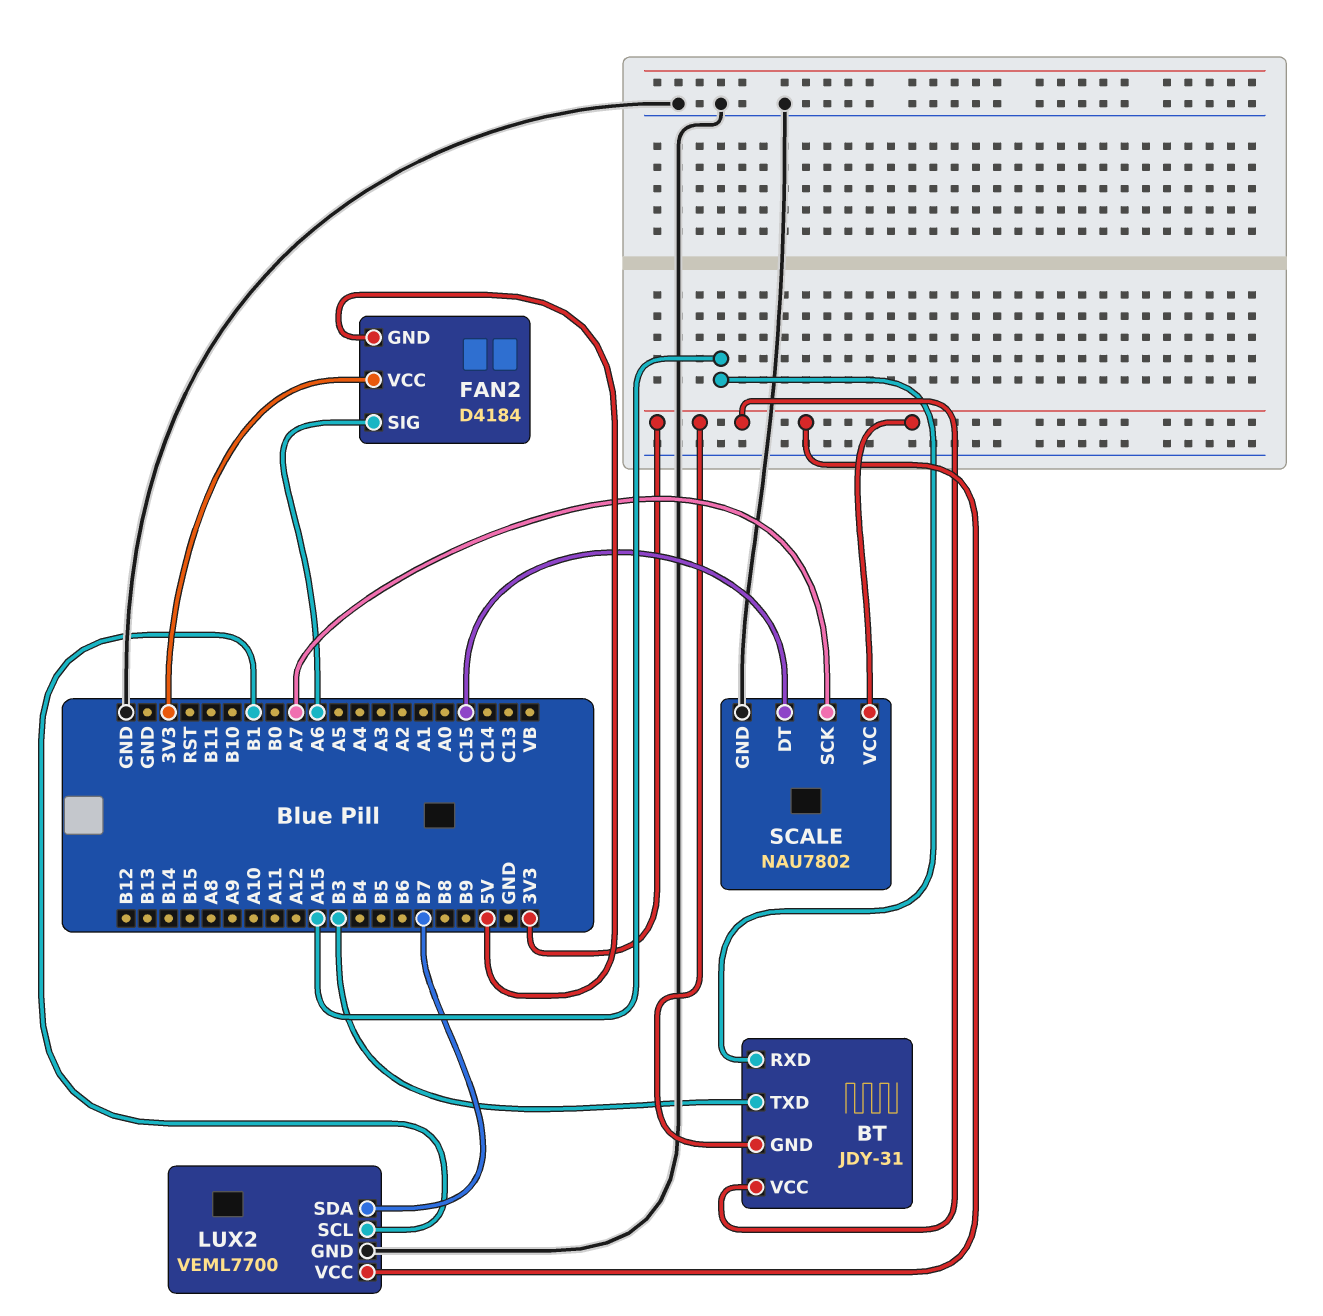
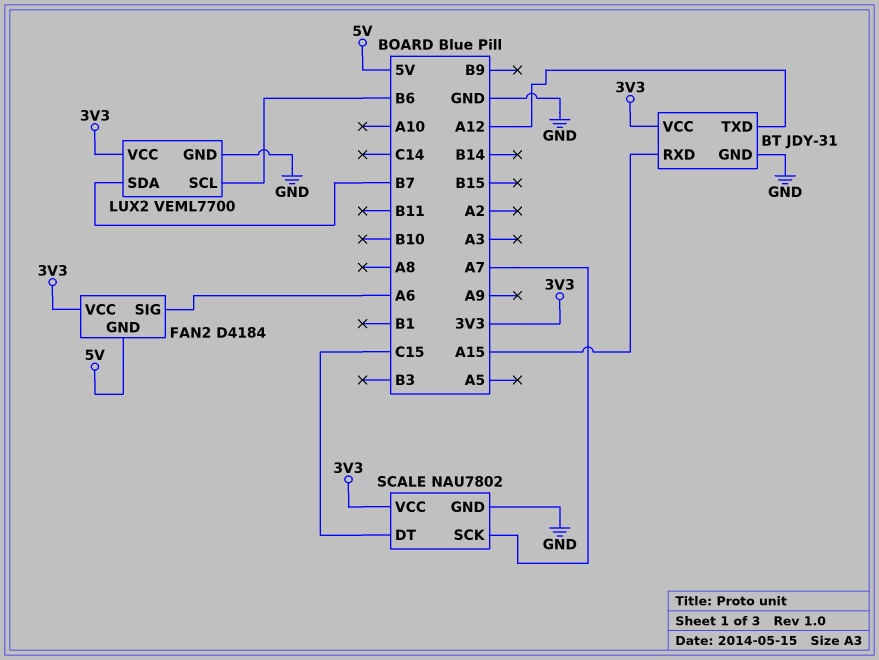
BT pin GND: 3V3 -> GND
BT pin TXD: B3 -> A12
LUX2 pin SCL: B1 -> B6

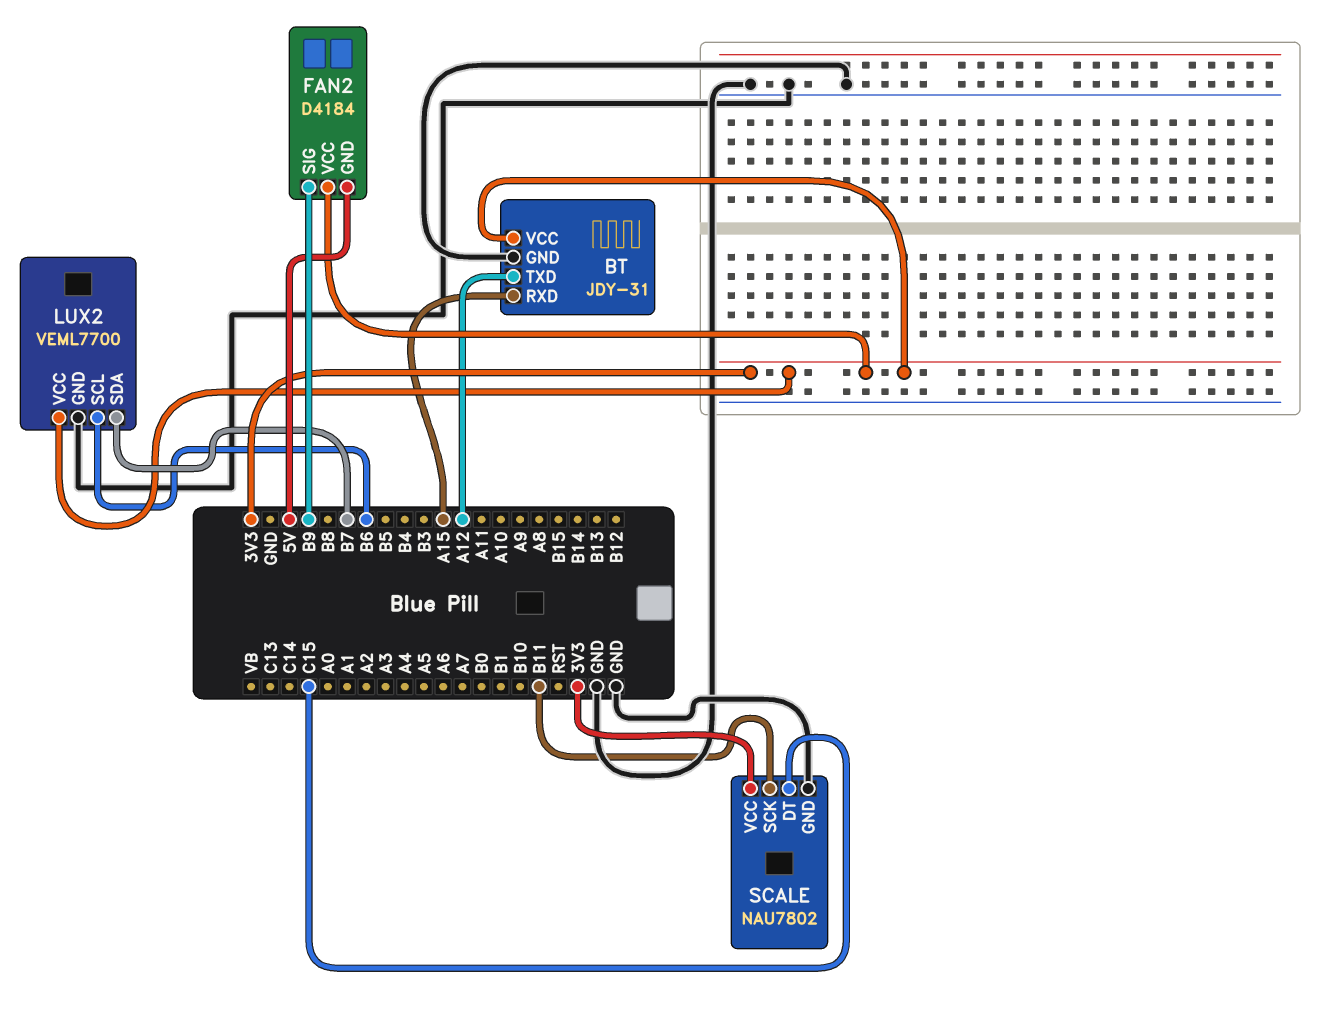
FAN2 pin SIG: A6 -> B9
SCALE pin SCK: A7 -> B11

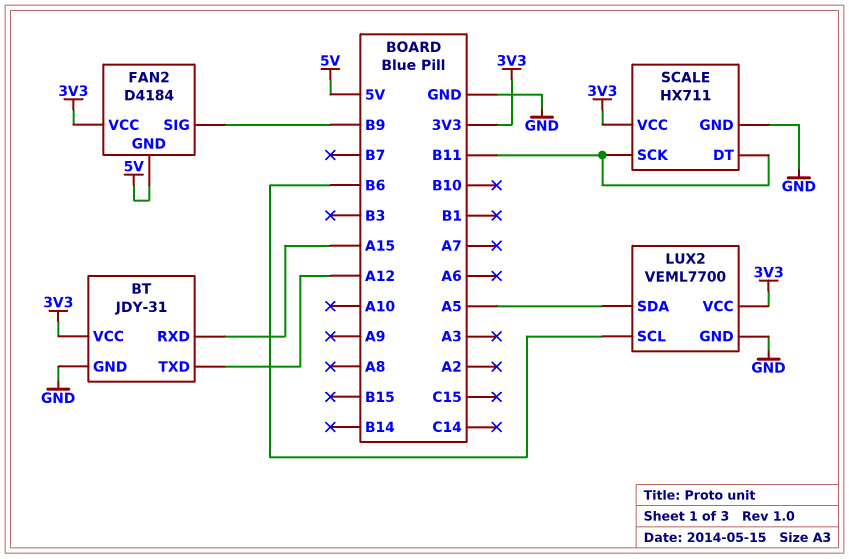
LUX2 pin SDA: B7 -> A5
SCALE: NAU7802 -> HX711
SCALE pin DT: C15 -> B11

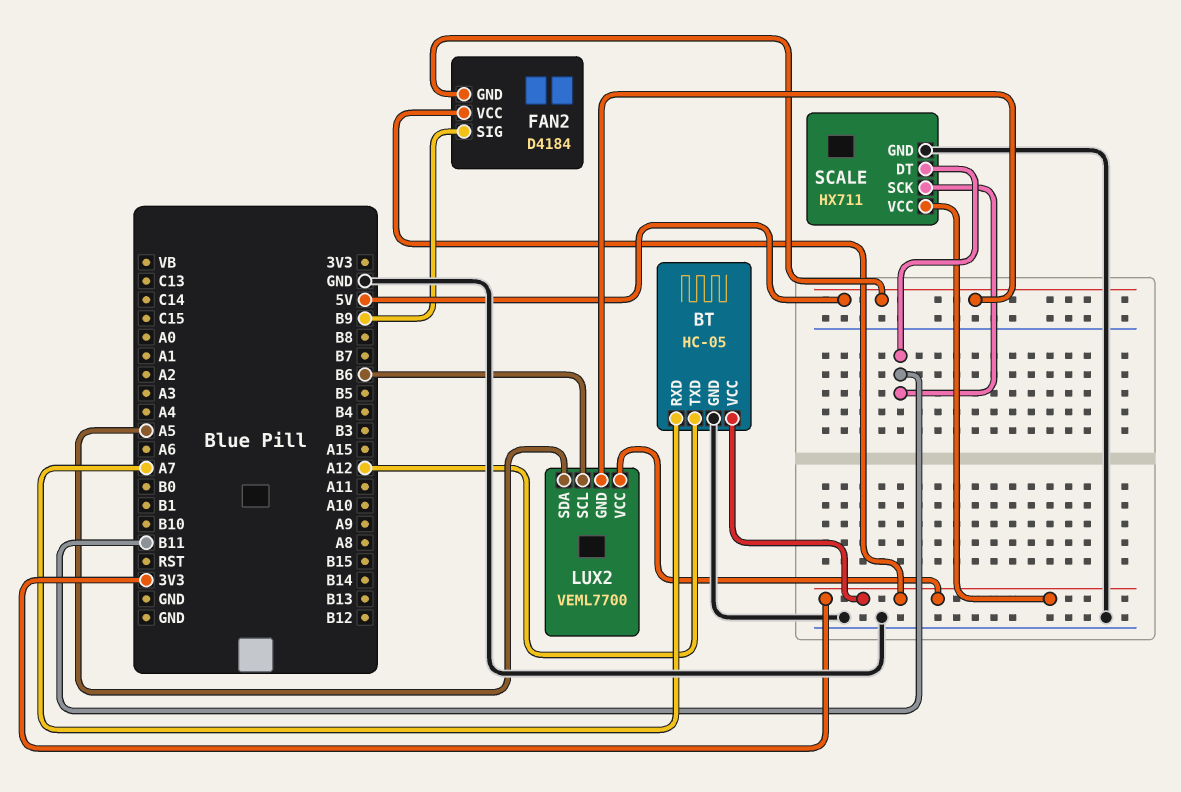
BT: JDY-31 -> HC-05
BT pin RXD: A15 -> A7
LUX2 pin GND: GND -> 5V

